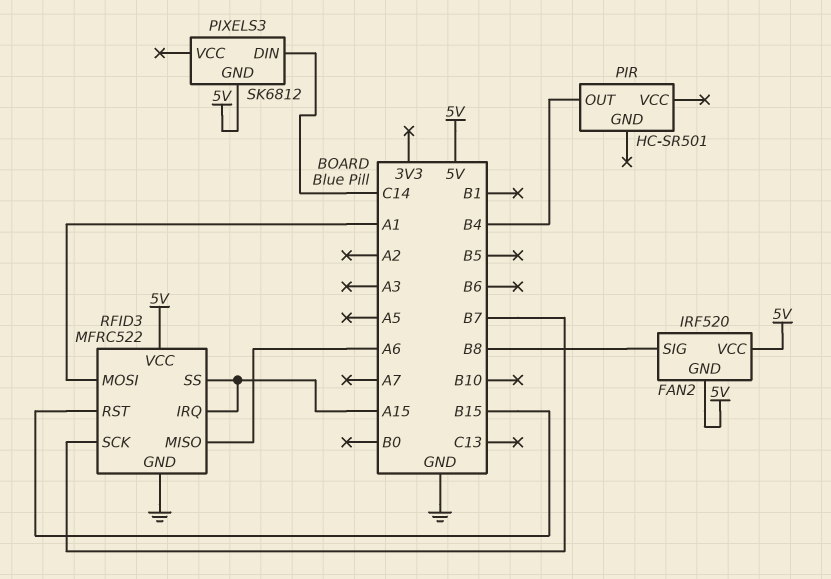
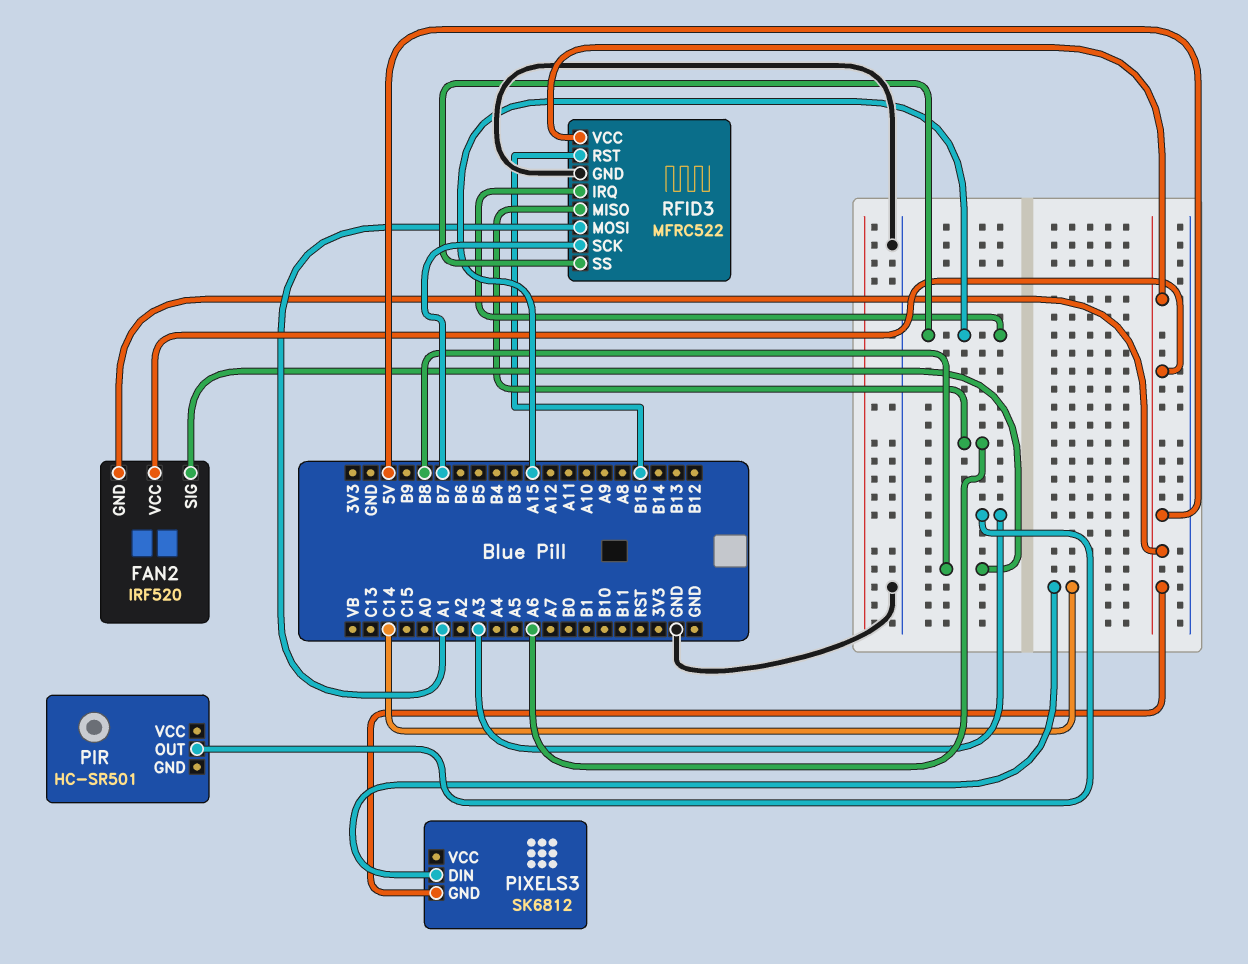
PIR pin OUT: B4 -> A3

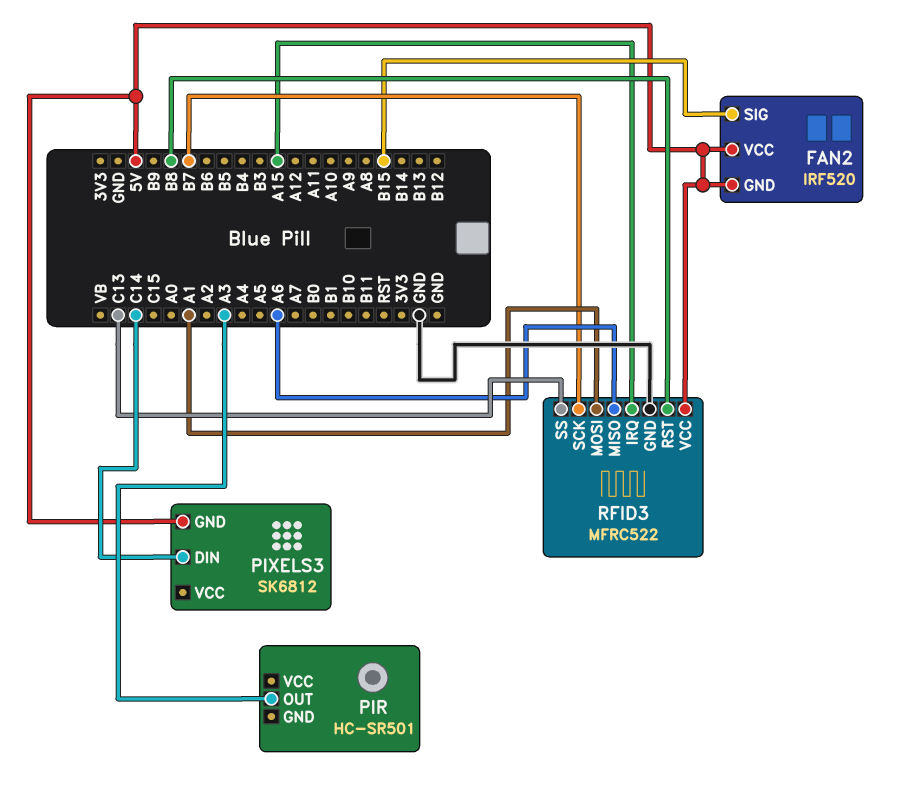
FAN2 pin SIG: B8 -> B15
RFID3 pin RST: B15 -> B8
RFID3 pin SS: A15 -> C13

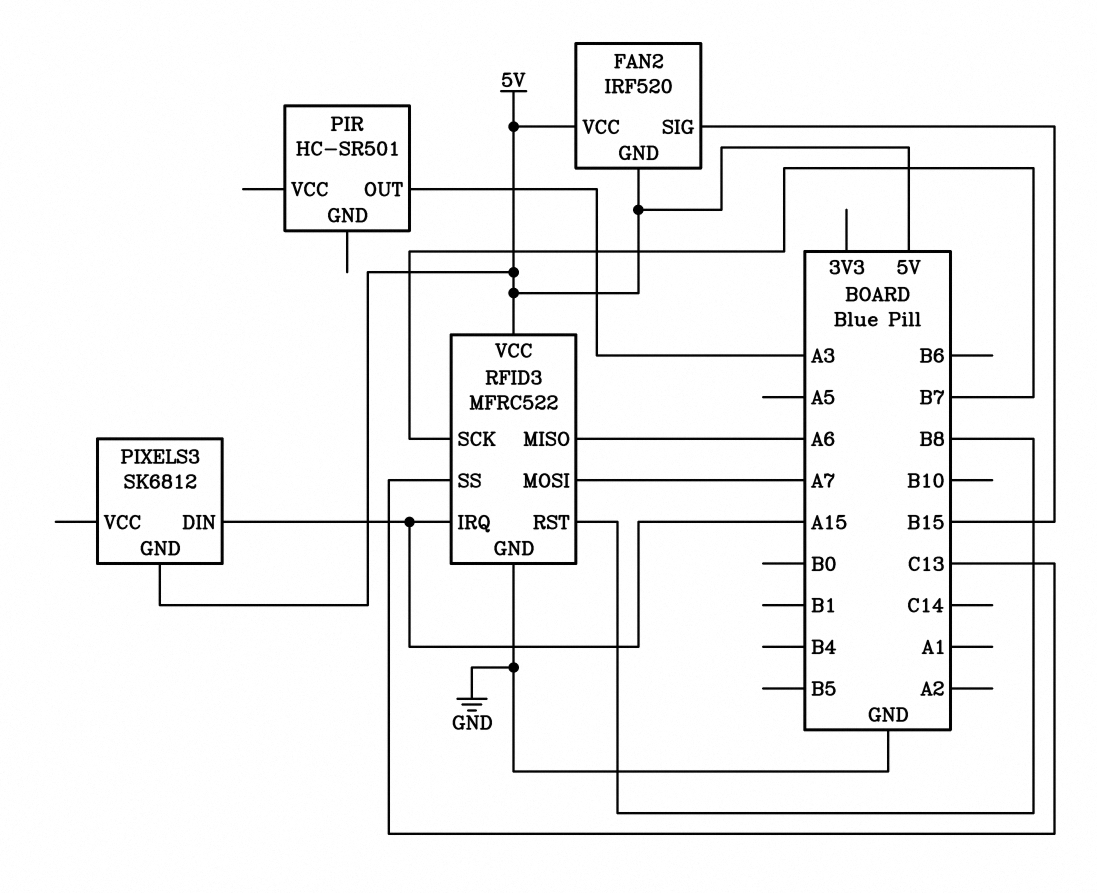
PIXELS3 pin DIN: C14 -> A15
RFID3 pin MOSI: A1 -> A7

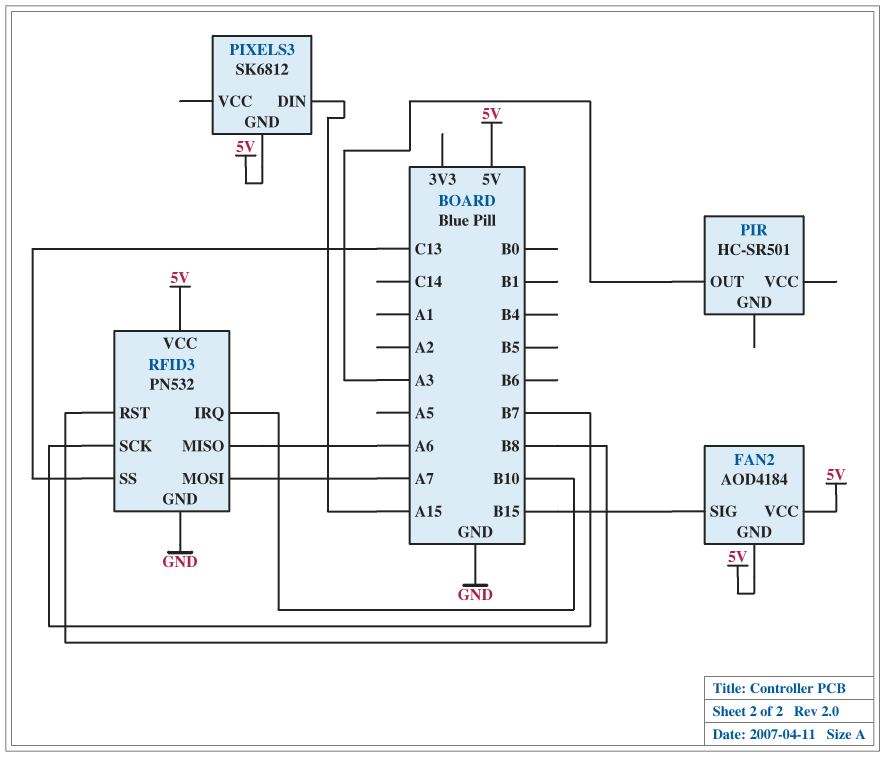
FAN2: IRF520 -> AOD4184
RFID3: MFRC522 -> PN532
RFID3 pin IRQ: A15 -> B10

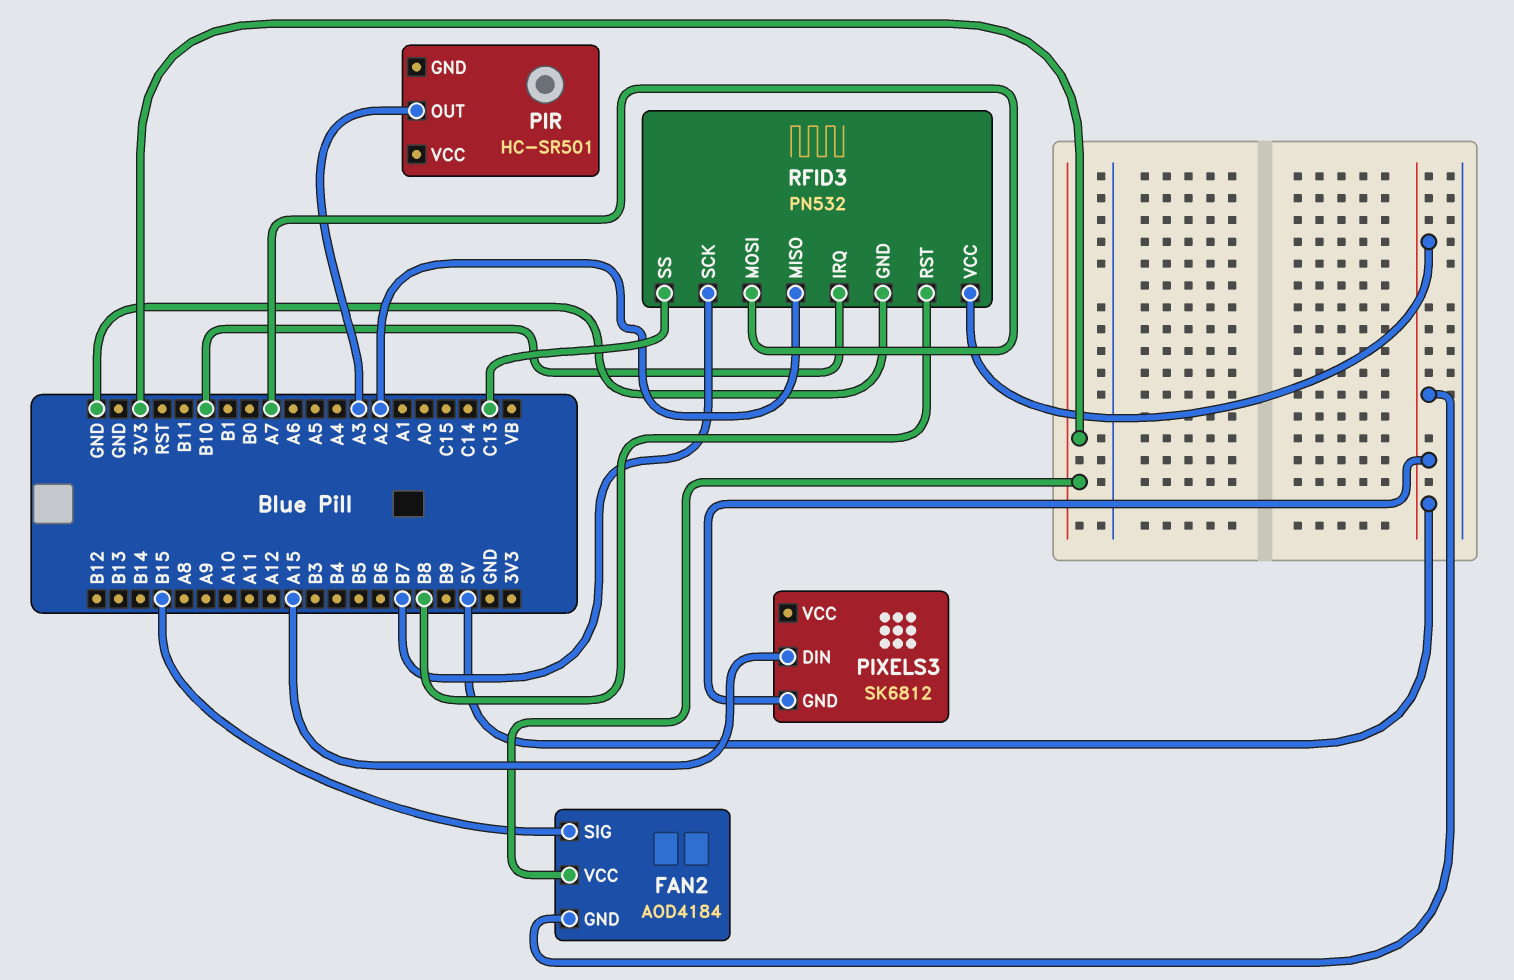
FAN2 pin VCC: 5V -> 3V3
RFID3 pin MISO: A6 -> A2

